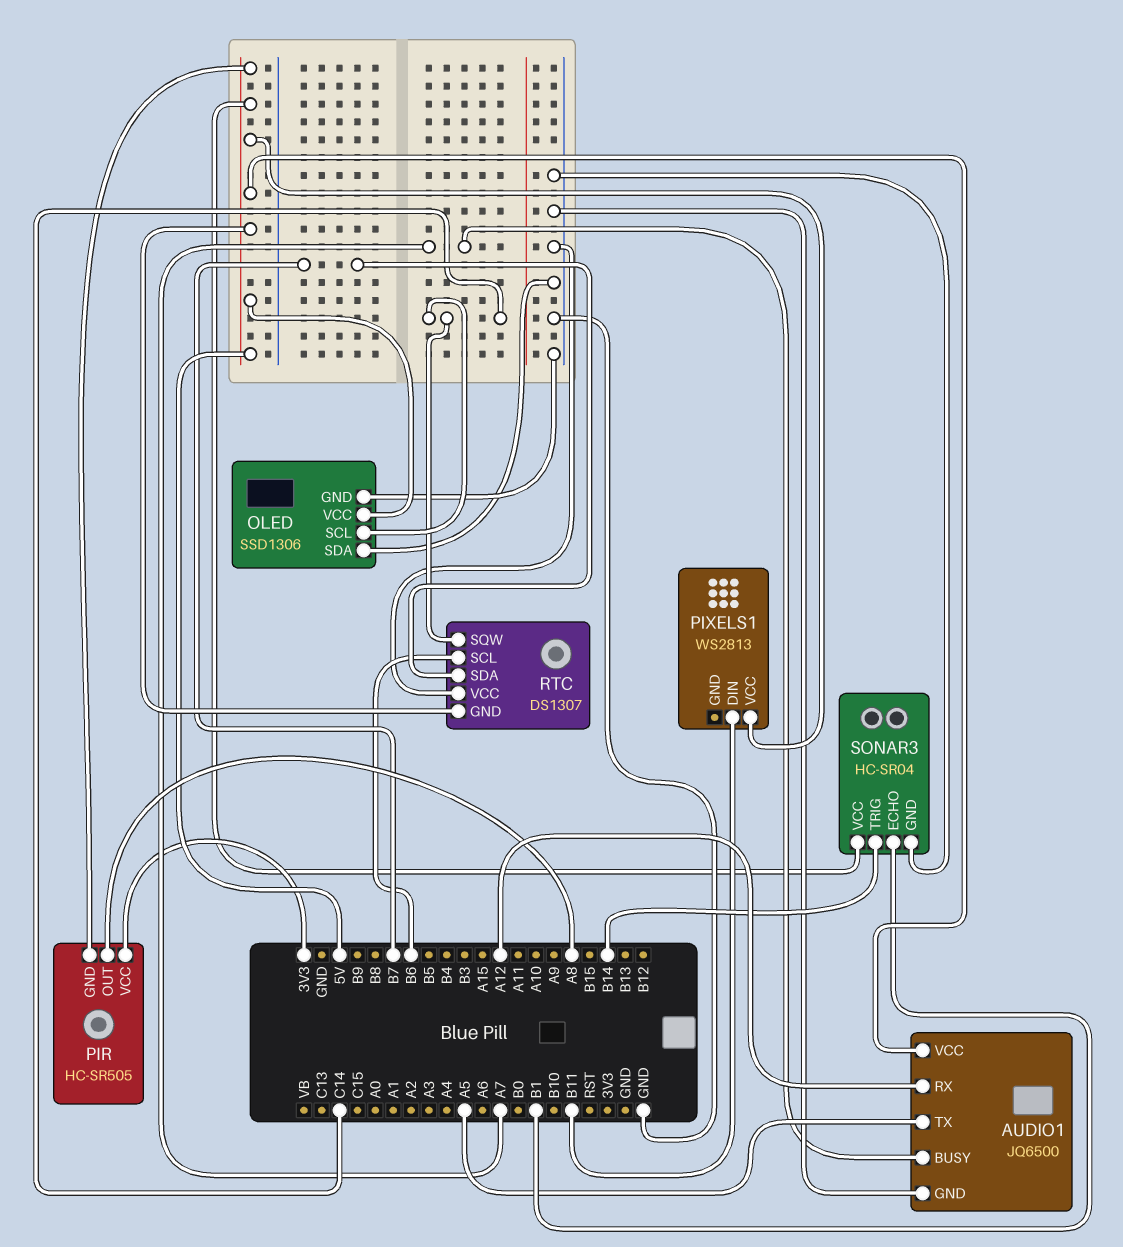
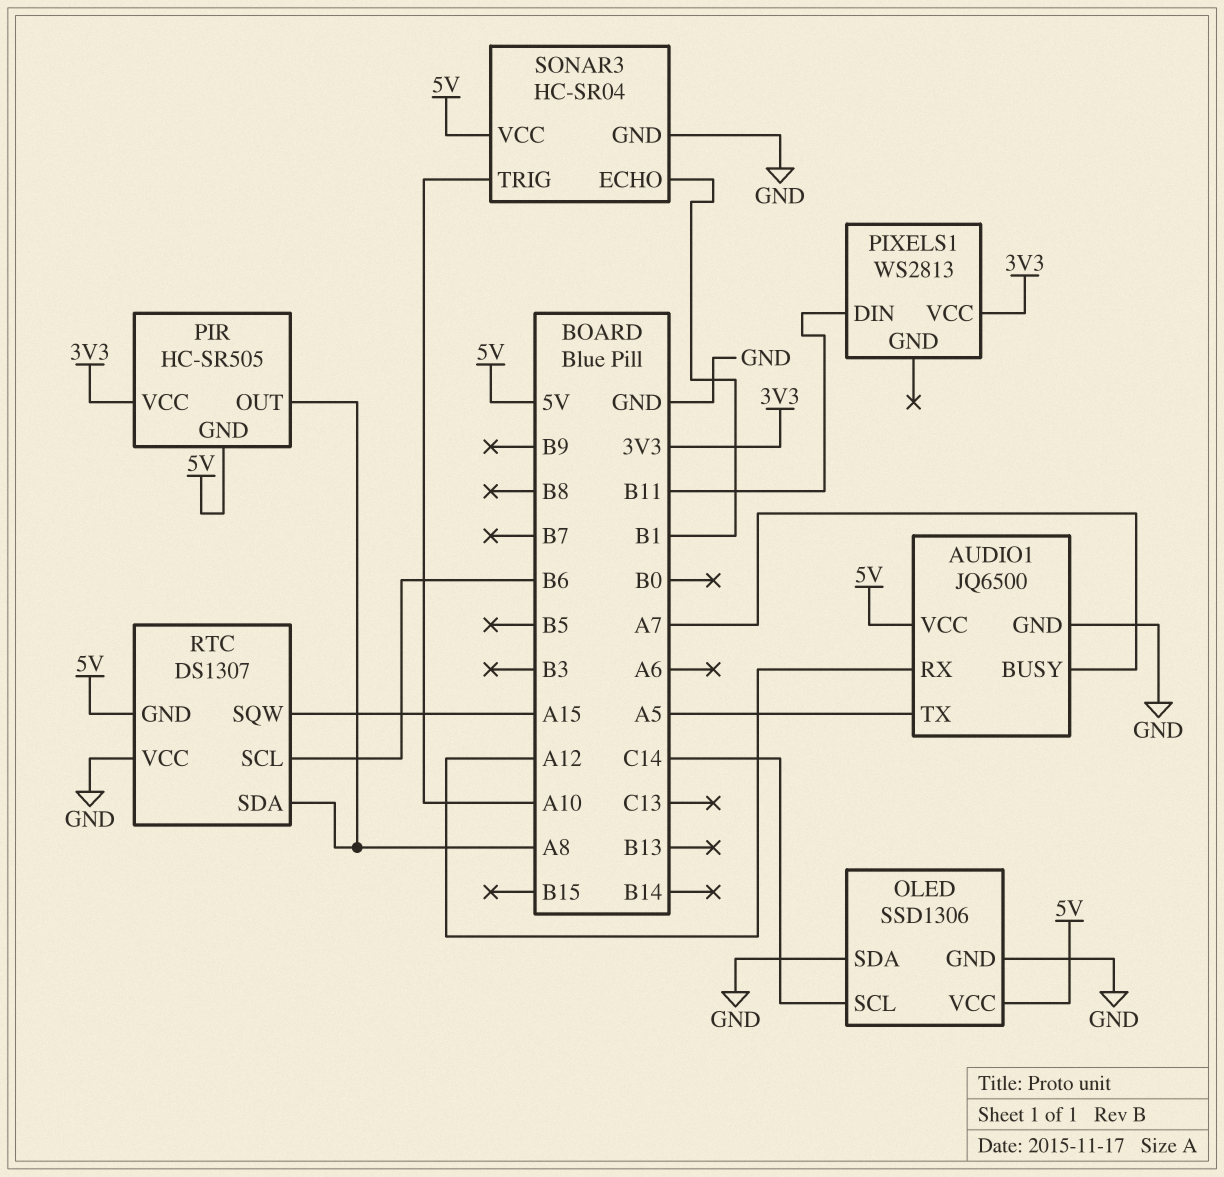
PIXELS1 pin VCC: 5V -> 3V3
RTC pin SDA: B7 -> A8
RTC pin SQW: C14 -> A15
SONAR3 pin TRIG: B14 -> A10

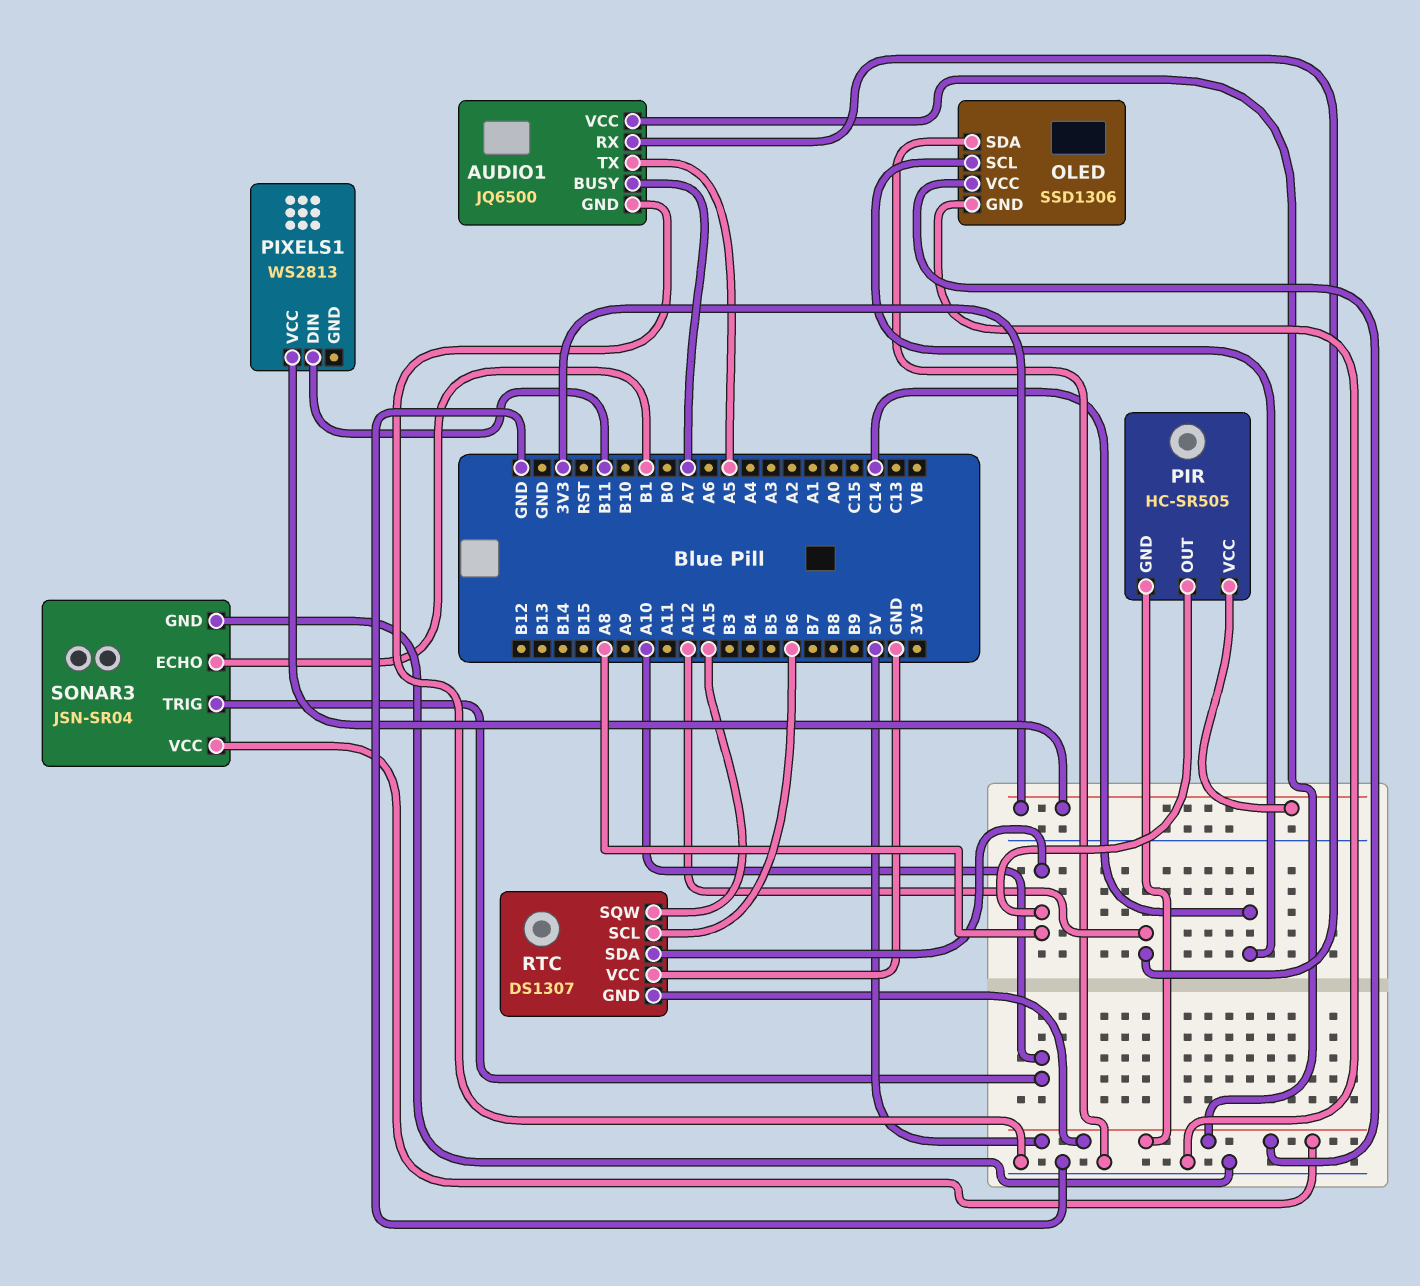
SONAR3: HC-SR04 -> JSN-SR04

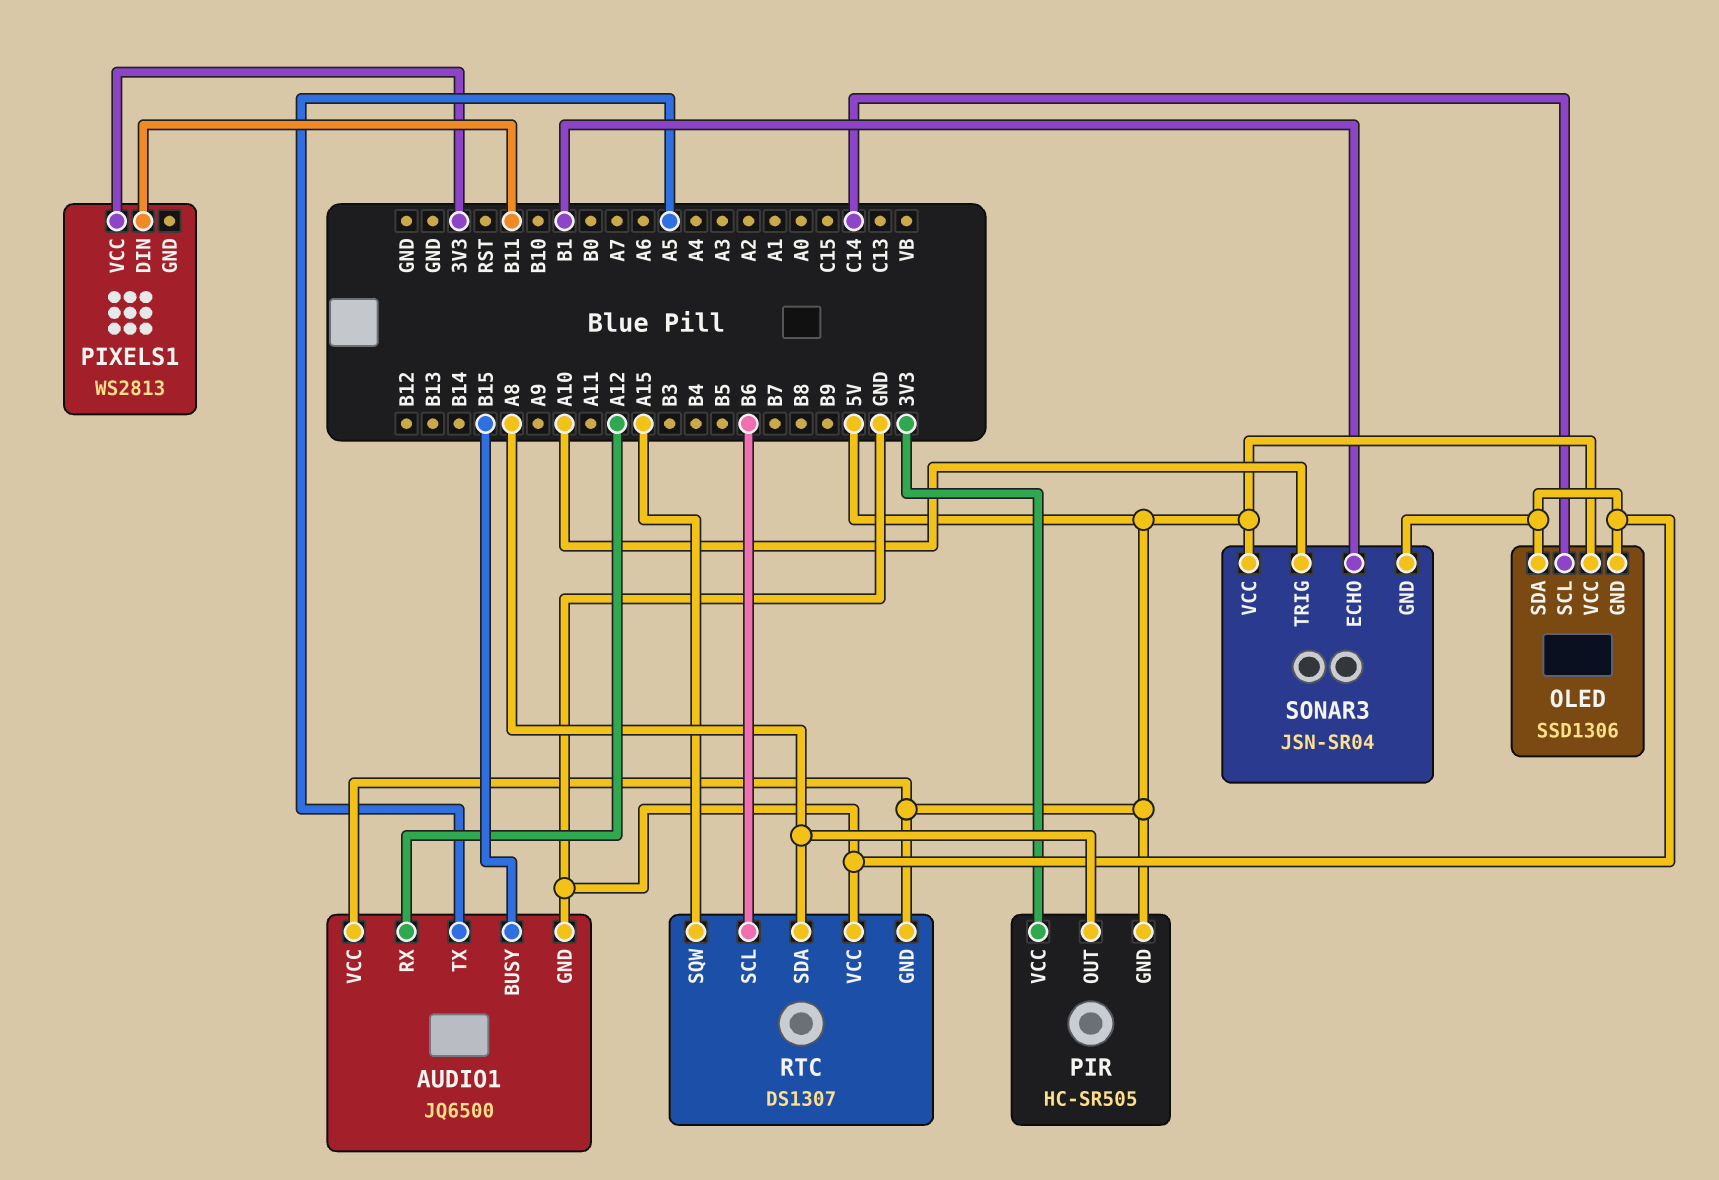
AUDIO1 pin BUSY: A7 -> B15

